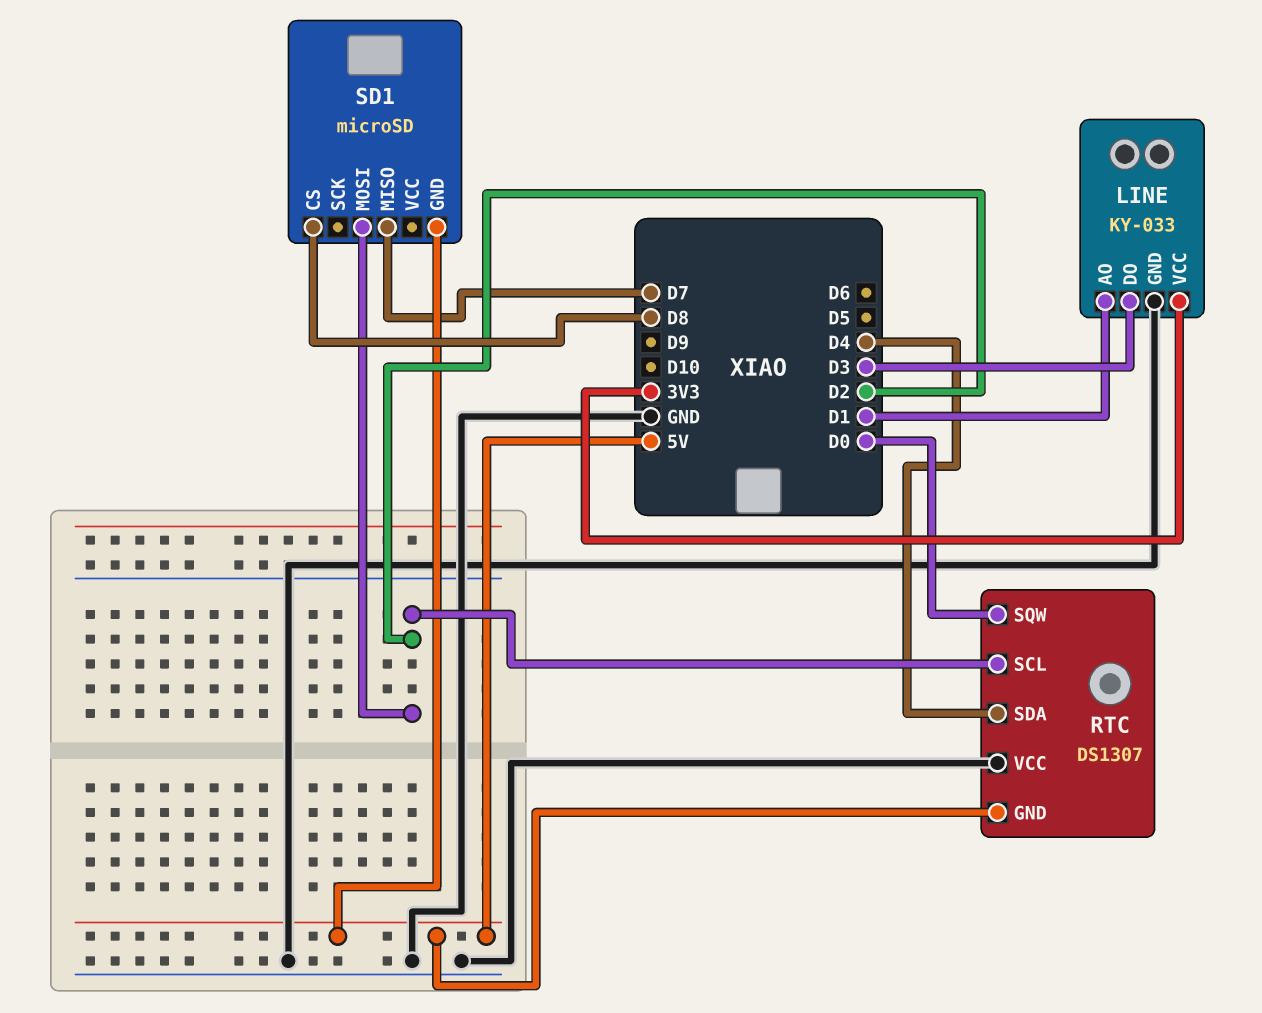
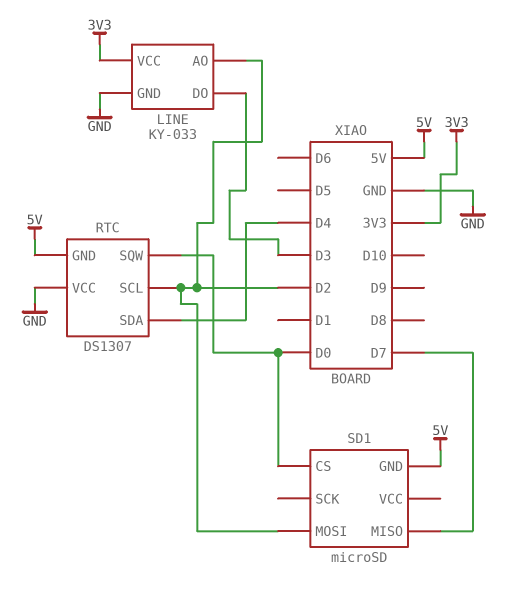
LINE pin AO: D1 -> D2
SD1 pin CS: D8 -> D0

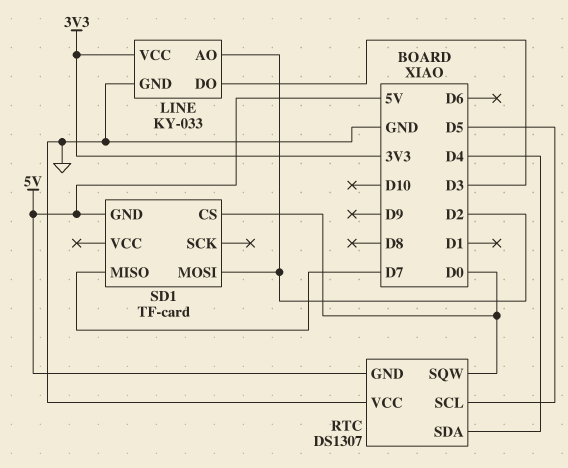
RTC pin SCL: D2 -> D5
SD1: microSD -> TF-card

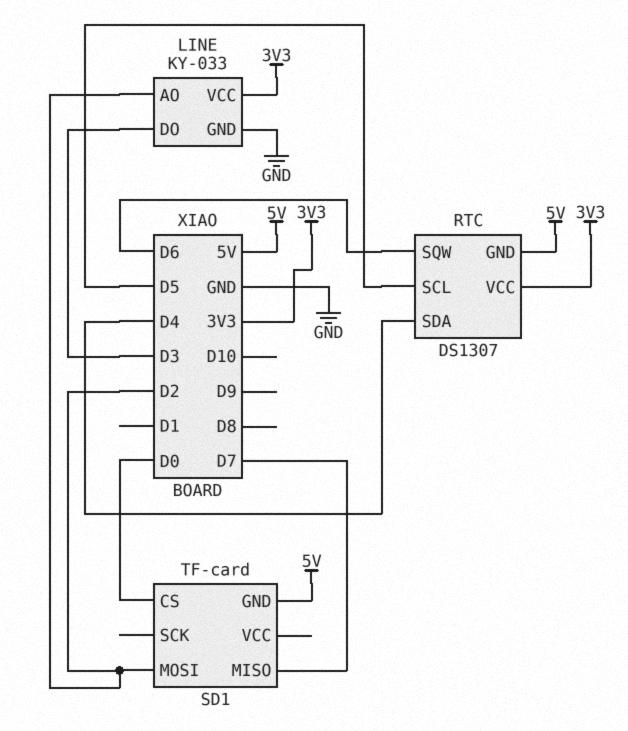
RTC pin SQW: D0 -> D6
RTC pin VCC: GND -> 3V3

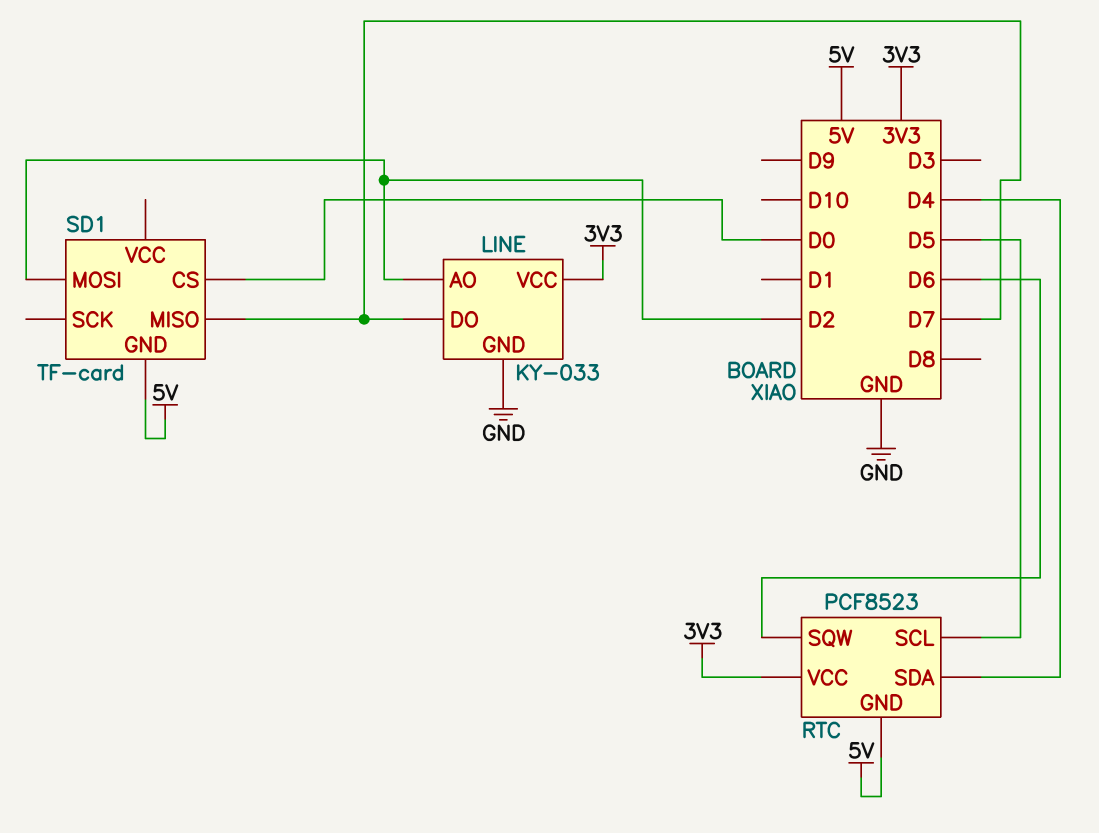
LINE pin DO: D3 -> D7
RTC: DS1307 -> PCF8523

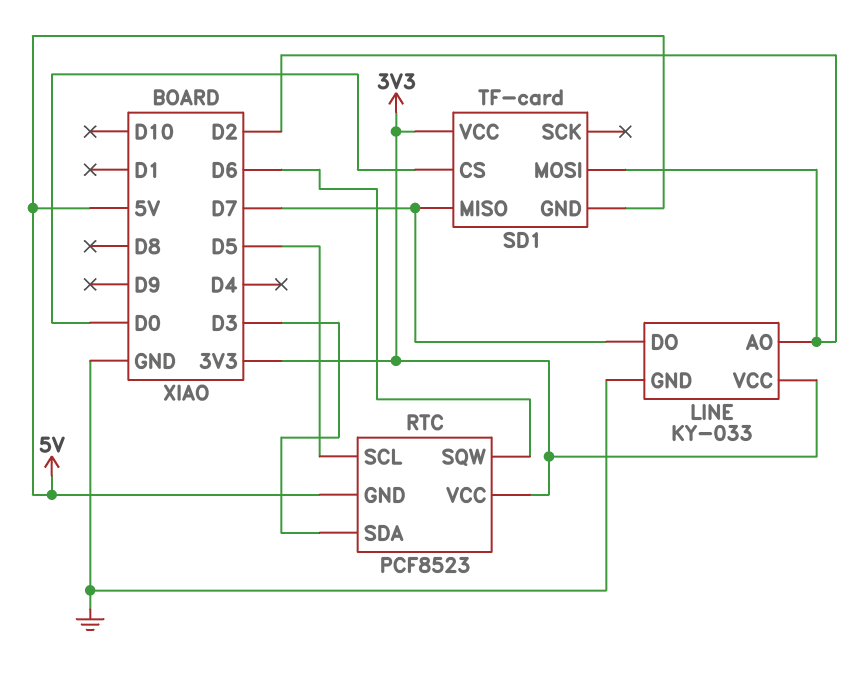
RTC pin SDA: D4 -> D3
SD1 pin VCC: none -> 3V3

